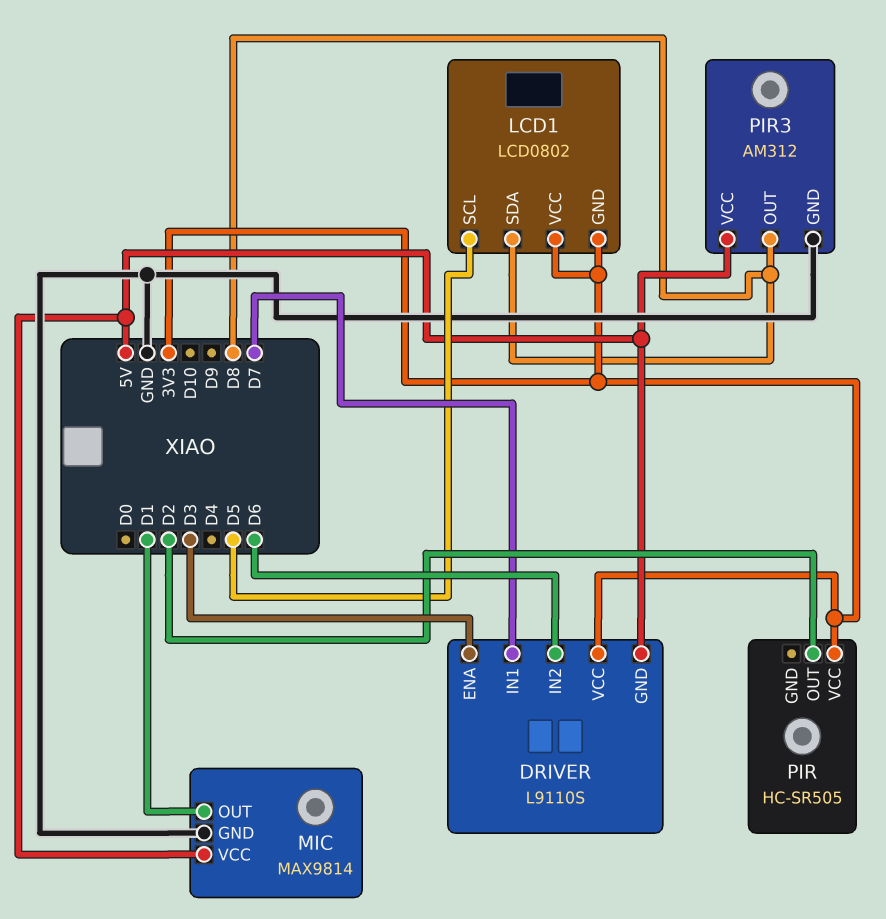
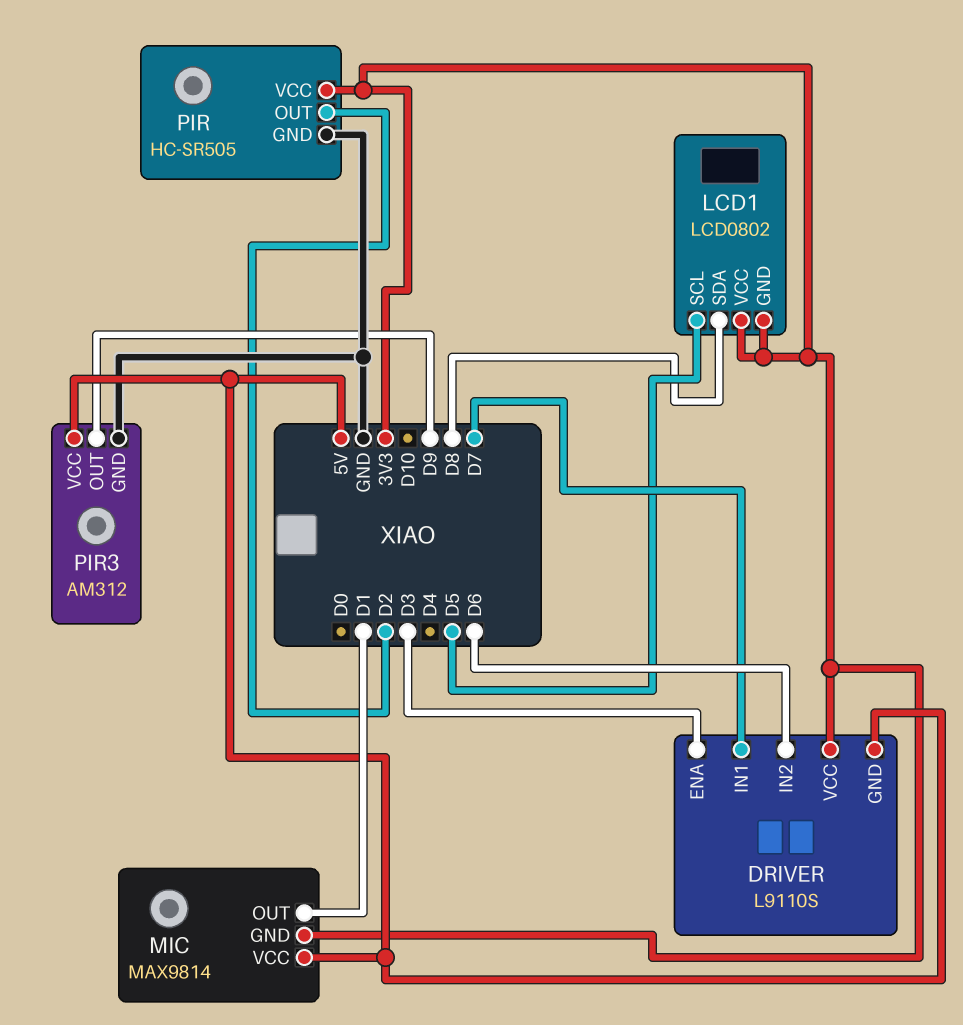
MIC pin GND: GND -> 3V3
PIR pin GND: none -> GND
PIR3 pin OUT: D8 -> D9

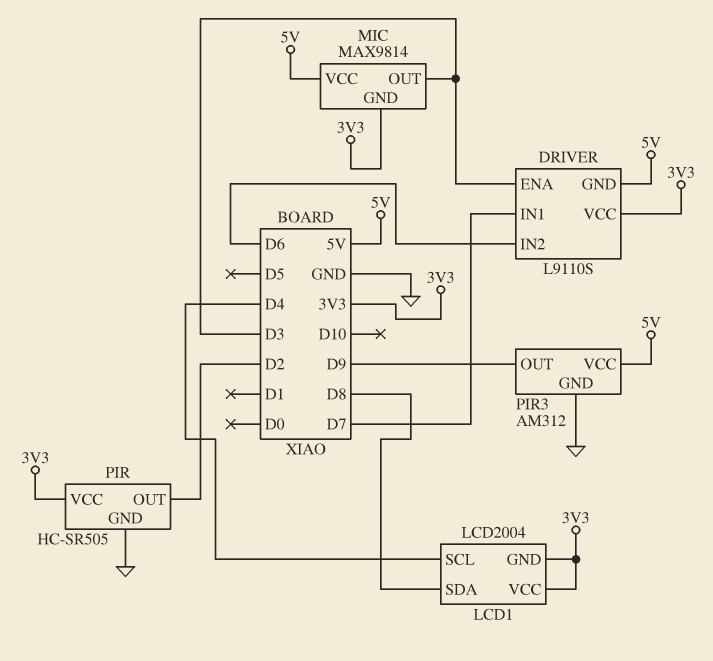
LCD1: LCD0802 -> LCD2004
LCD1 pin SCL: D5 -> D4
MIC pin OUT: D1 -> D3

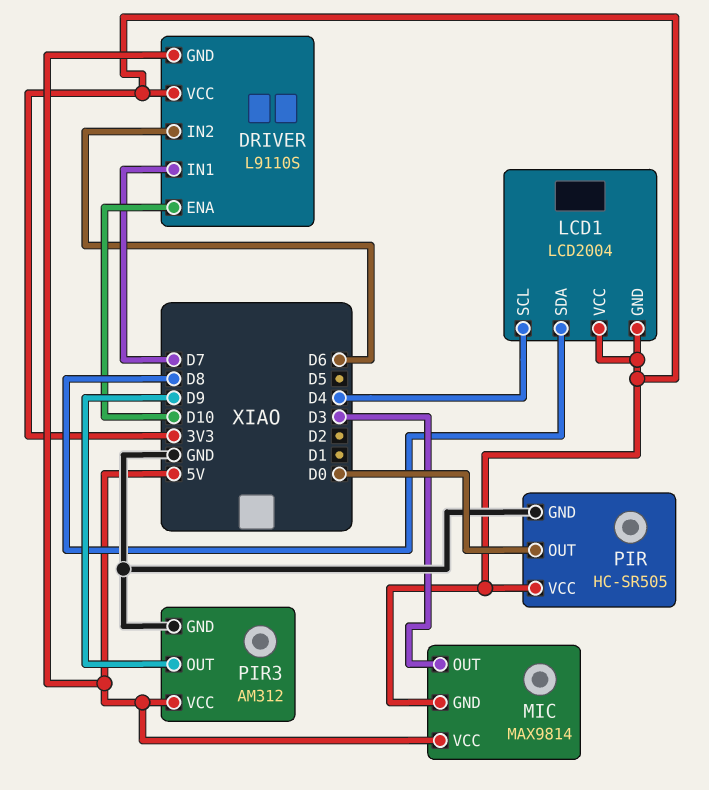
DRIVER pin ENA: D3 -> D10
PIR pin OUT: D2 -> D0

